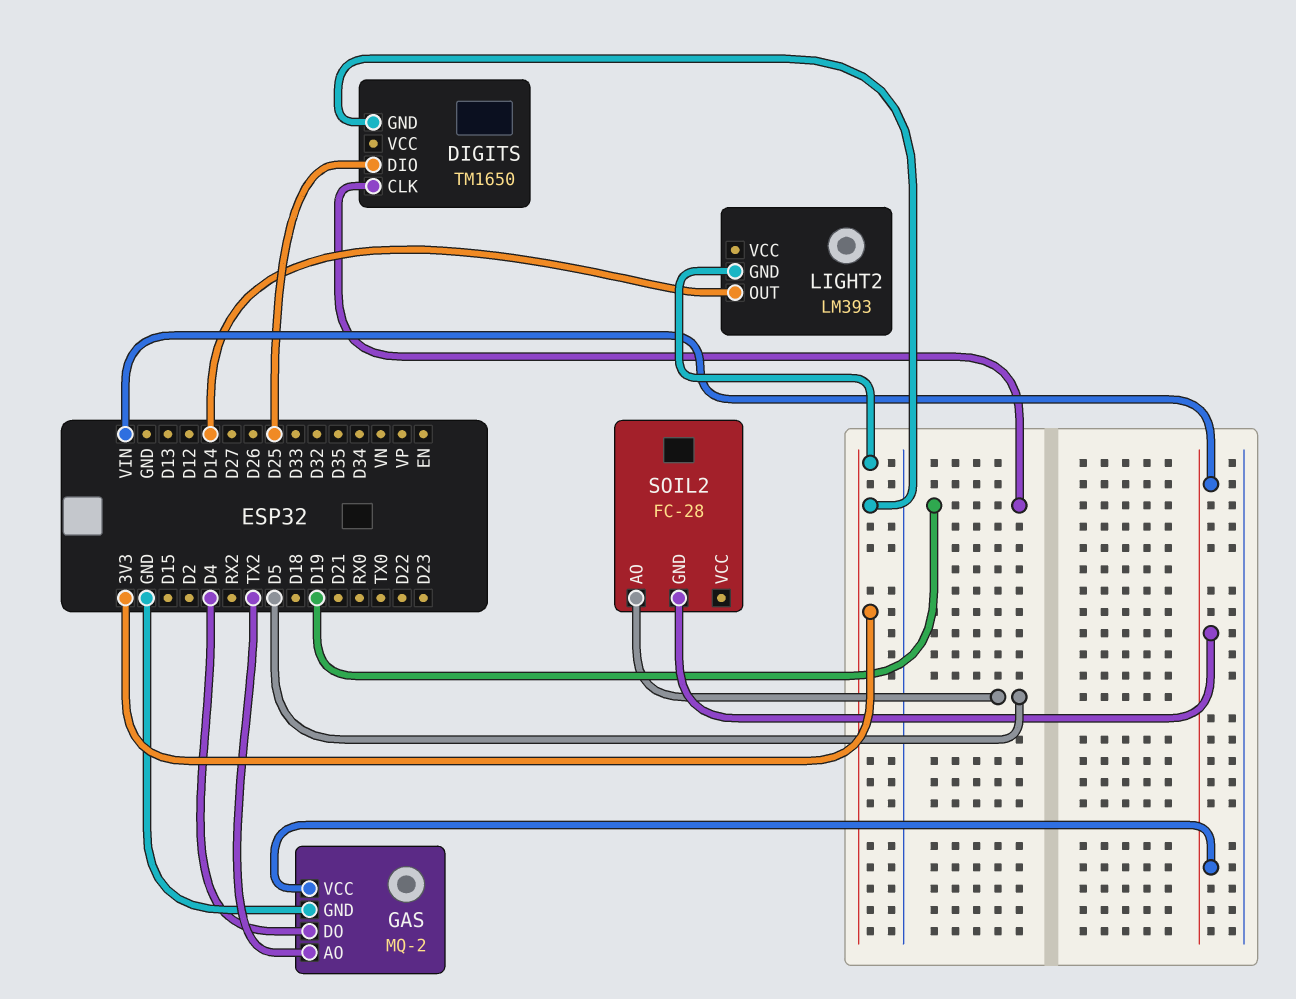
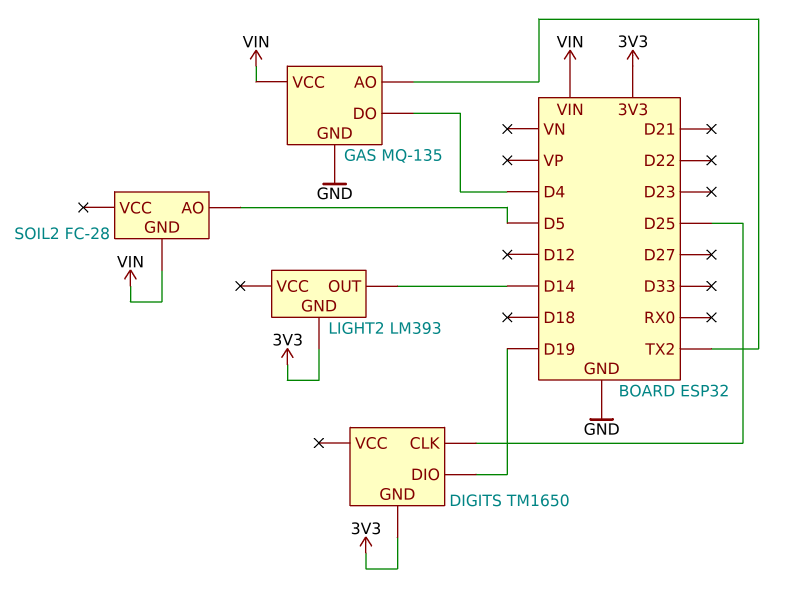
DIGITS pin CLK: D19 -> D25
DIGITS pin DIO: D25 -> D19
GAS: MQ-2 -> MQ-135

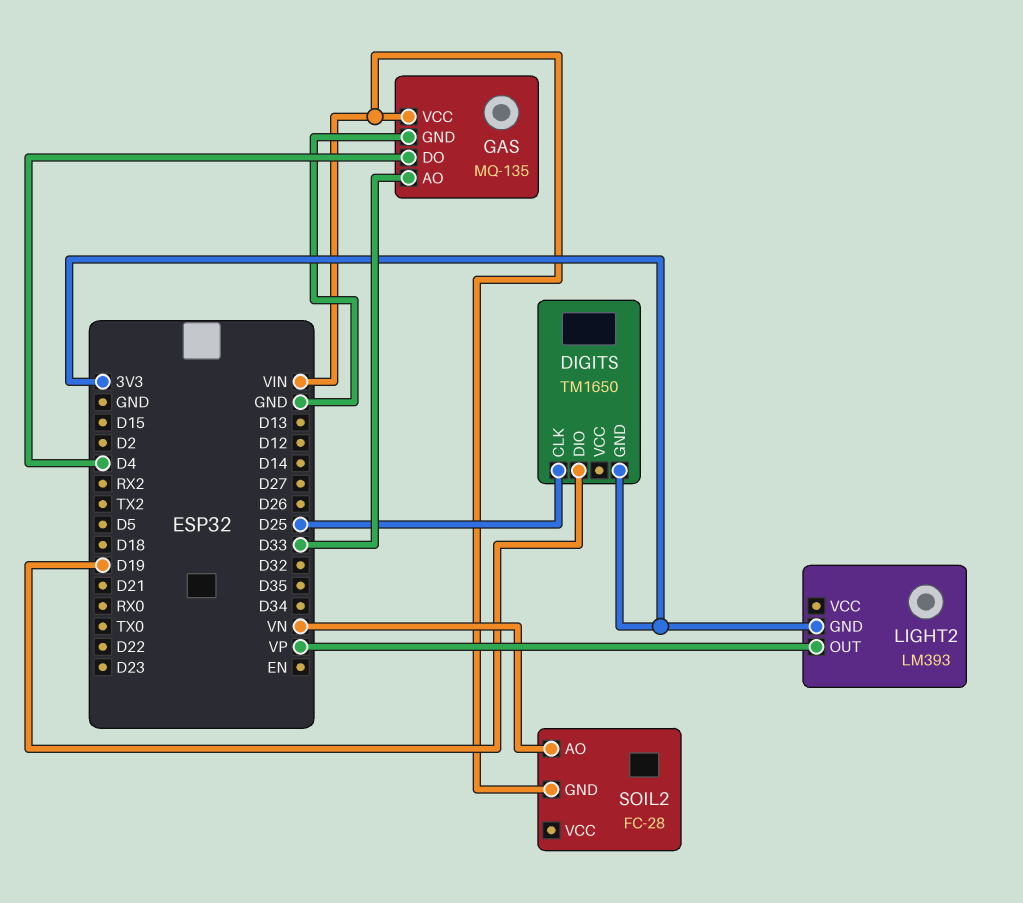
GAS pin AO: TX2 -> D33
LIGHT2 pin OUT: D14 -> VP
SOIL2 pin AO: D5 -> VN

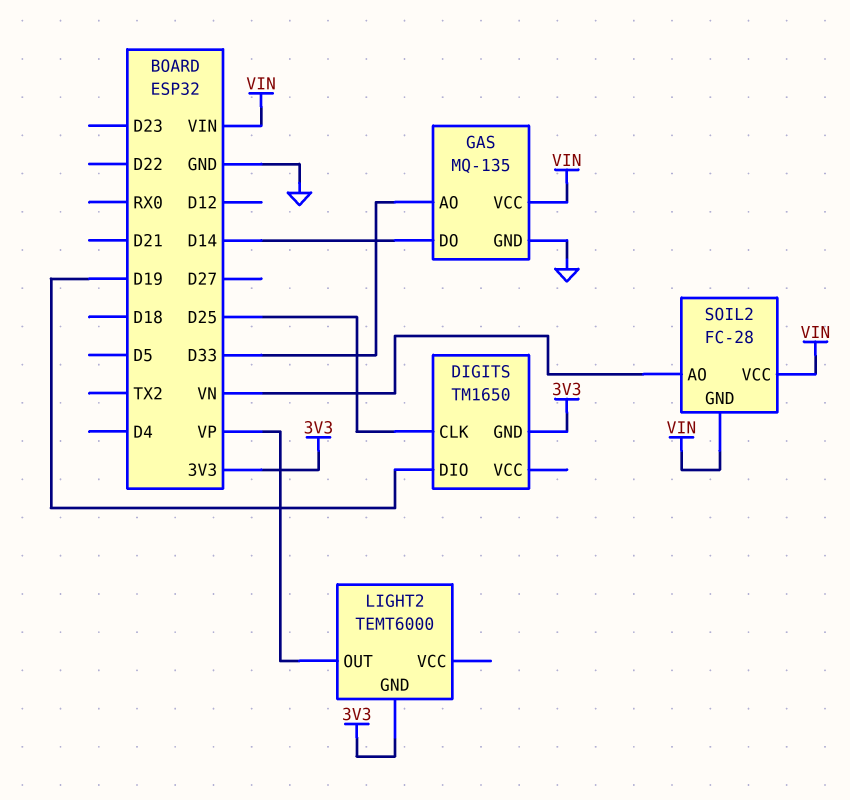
GAS pin DO: D4 -> D14
LIGHT2: LM393 -> TEMT6000
SOIL2 pin VCC: none -> VIN

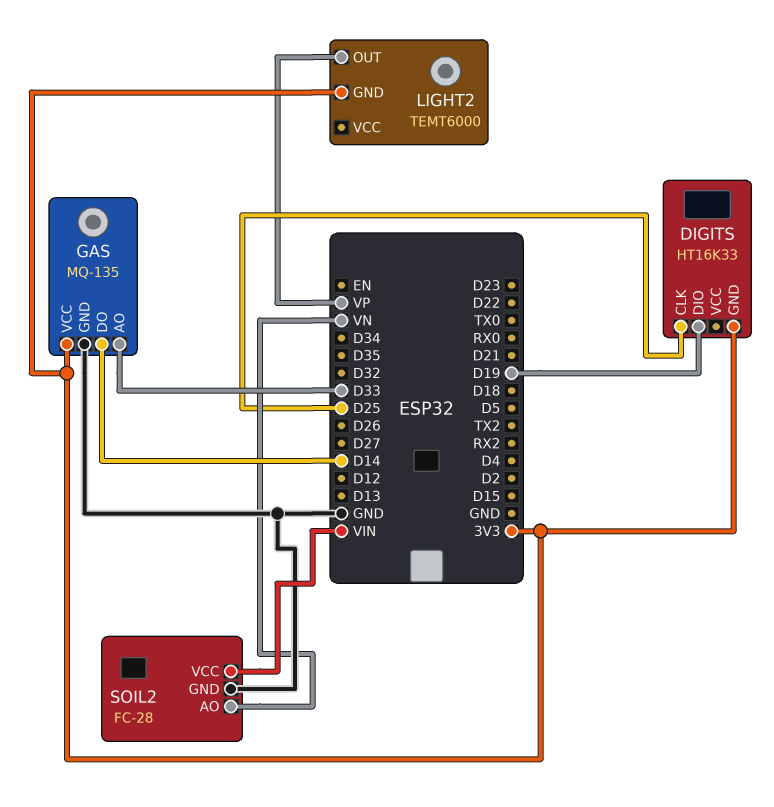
DIGITS: TM1650 -> HT16K33
GAS pin VCC: VIN -> 3V3
SOIL2 pin GND: VIN -> GND

